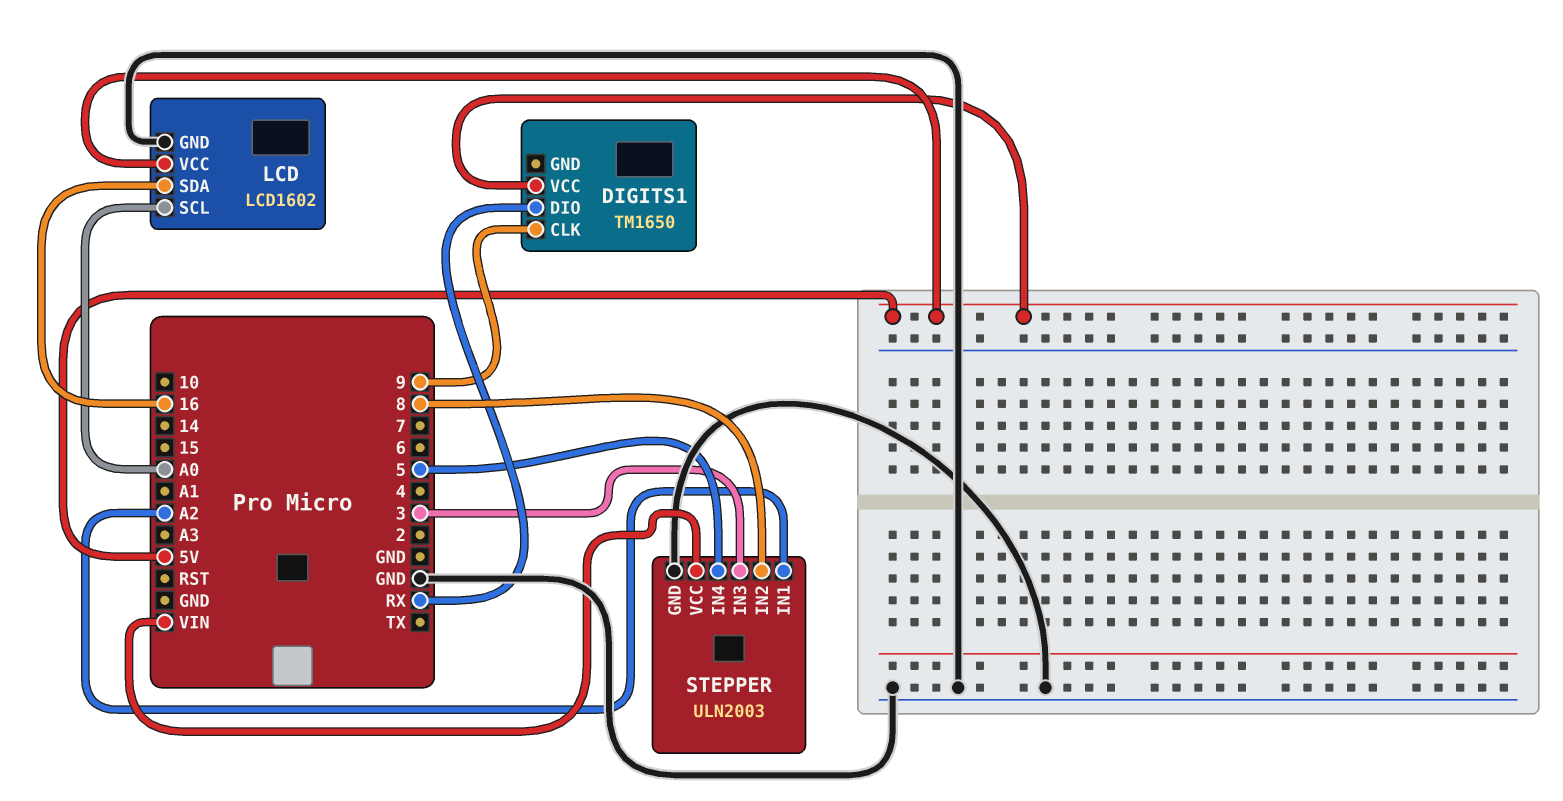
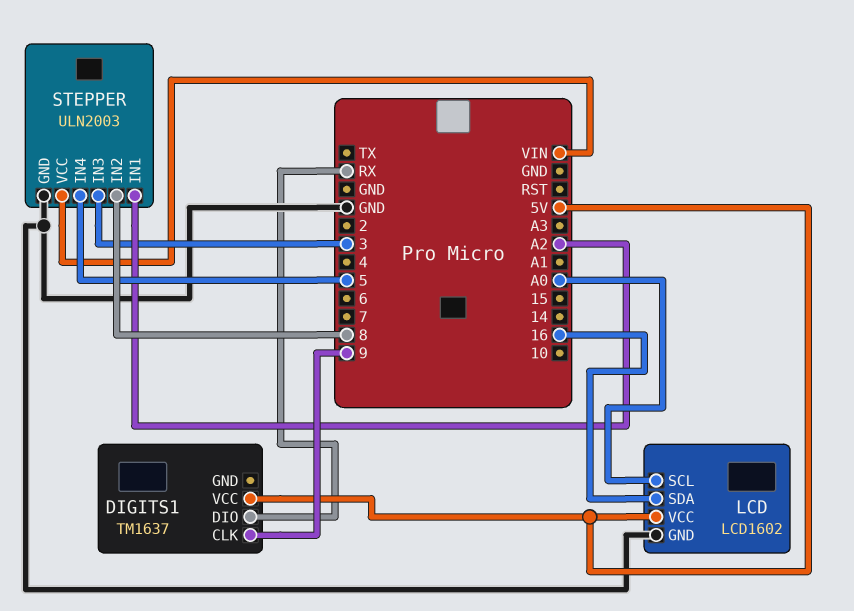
DIGITS1: TM1650 -> TM1637

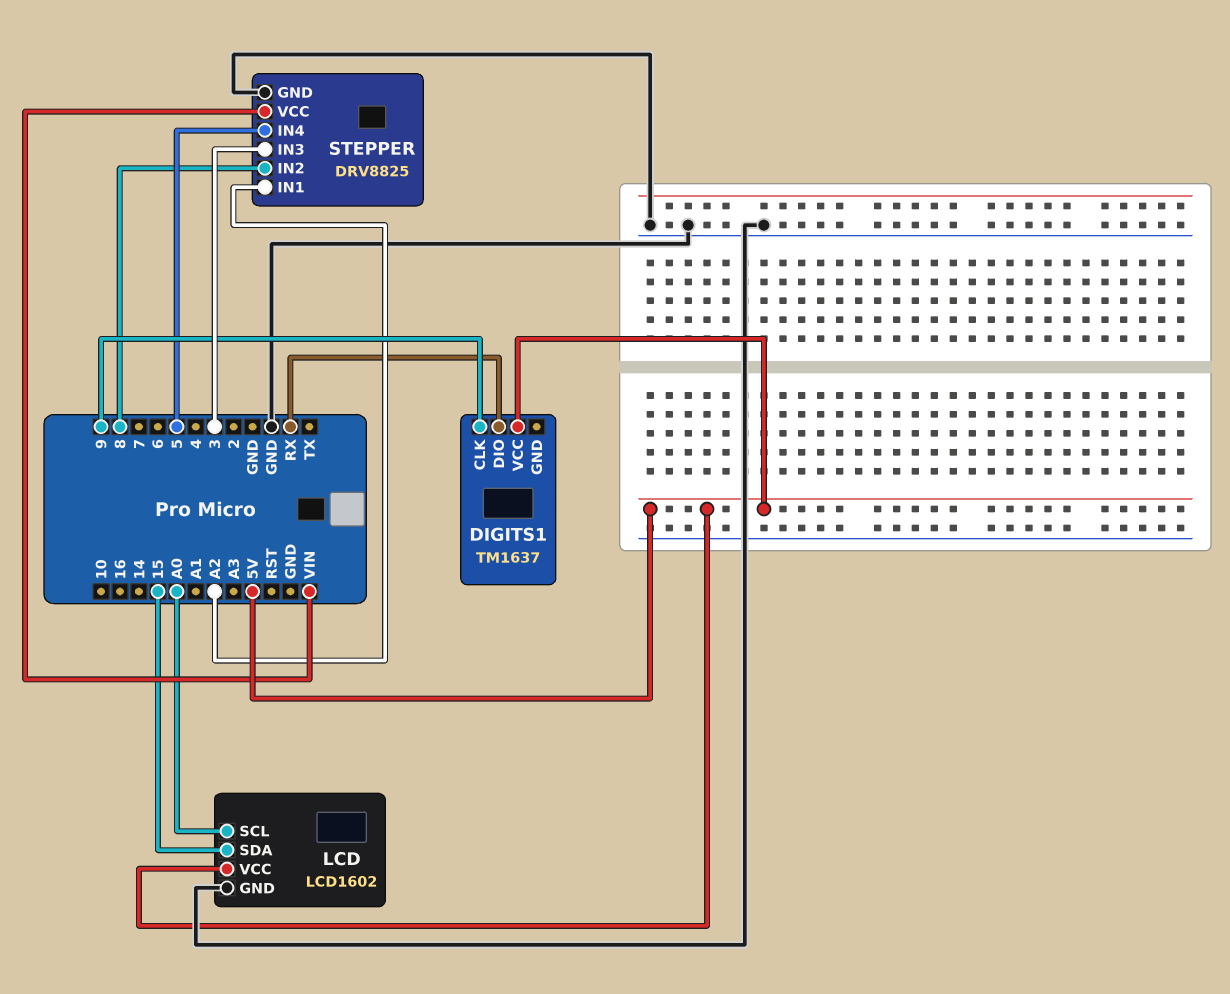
LCD pin SDA: 16 -> 15
STEPPER: ULN2003 -> DRV8825

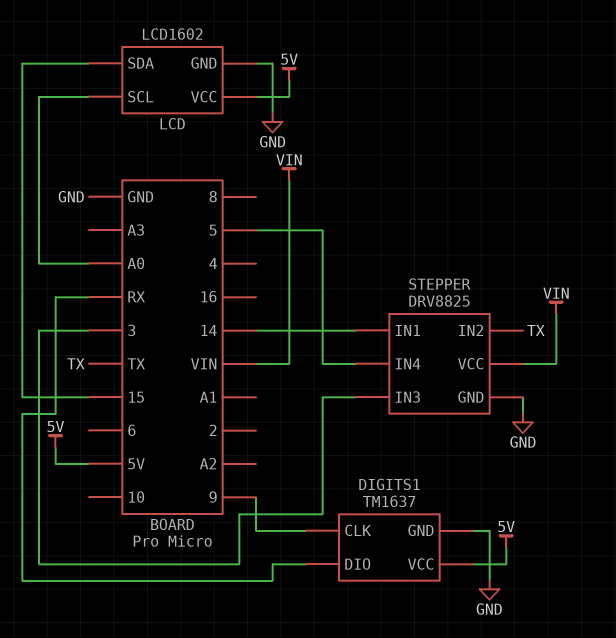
DIGITS1 pin GND: none -> GND
STEPPER pin IN1: A2 -> 14
STEPPER pin IN2: 8 -> TX

